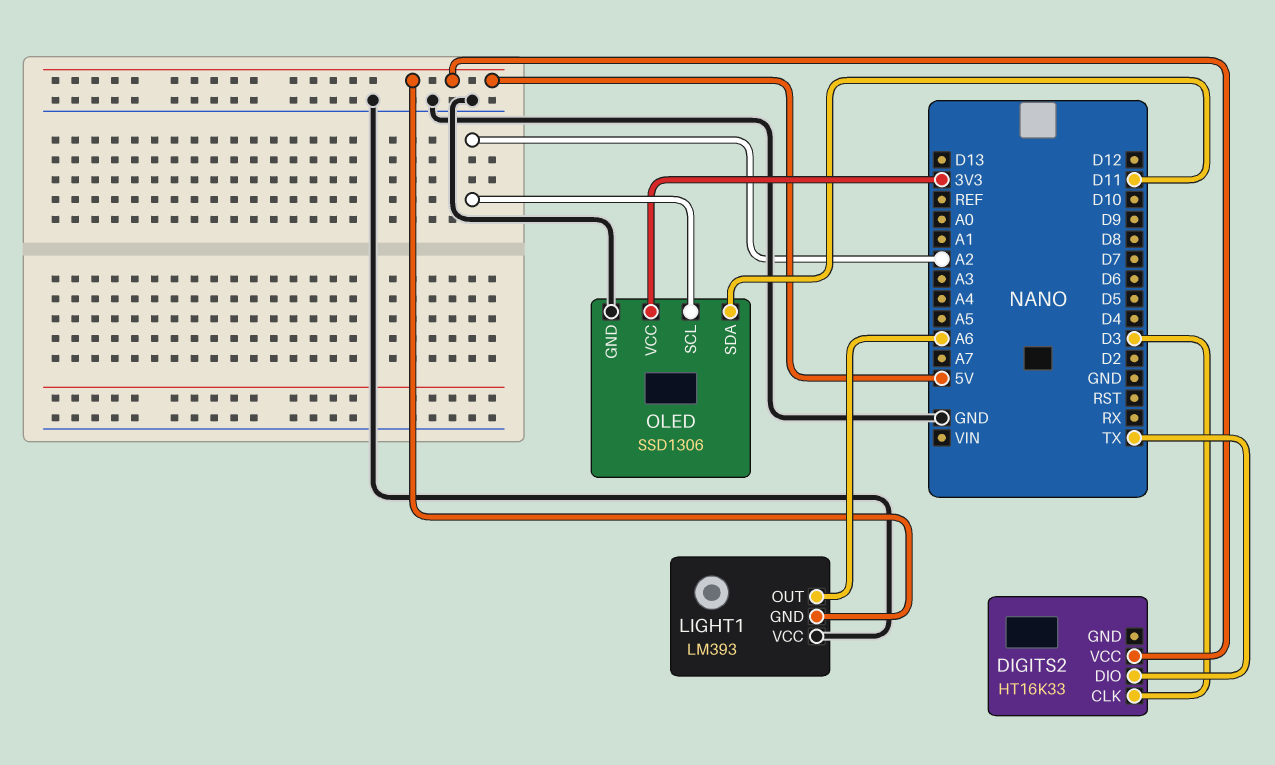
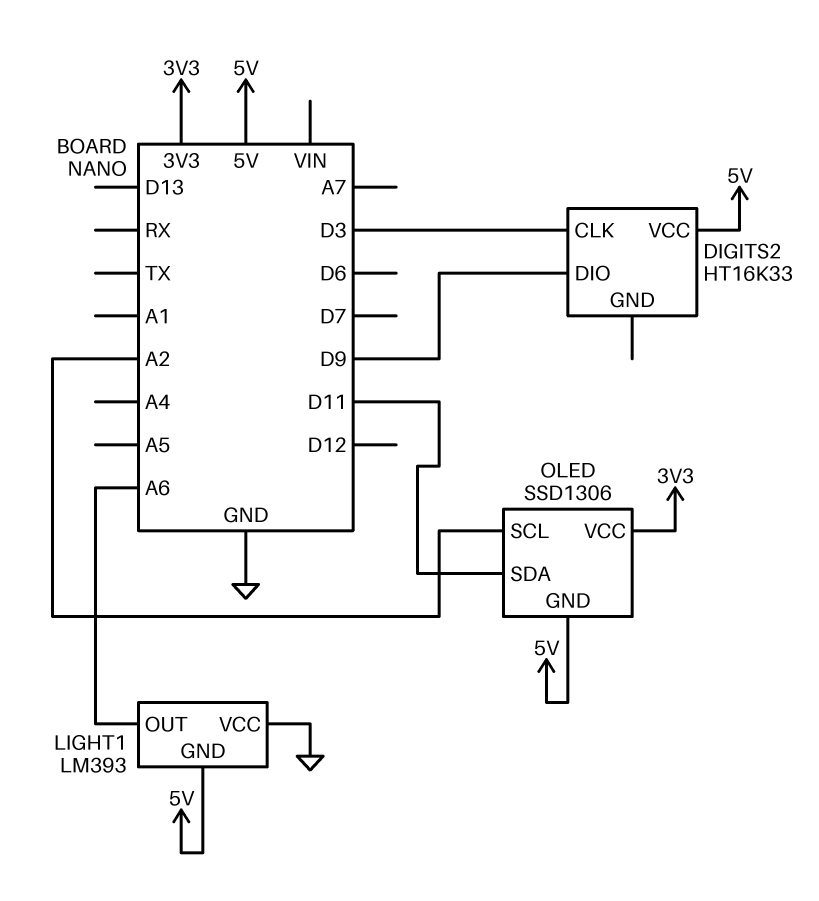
DIGITS2 pin DIO: TX -> D9
OLED pin GND: GND -> 5V

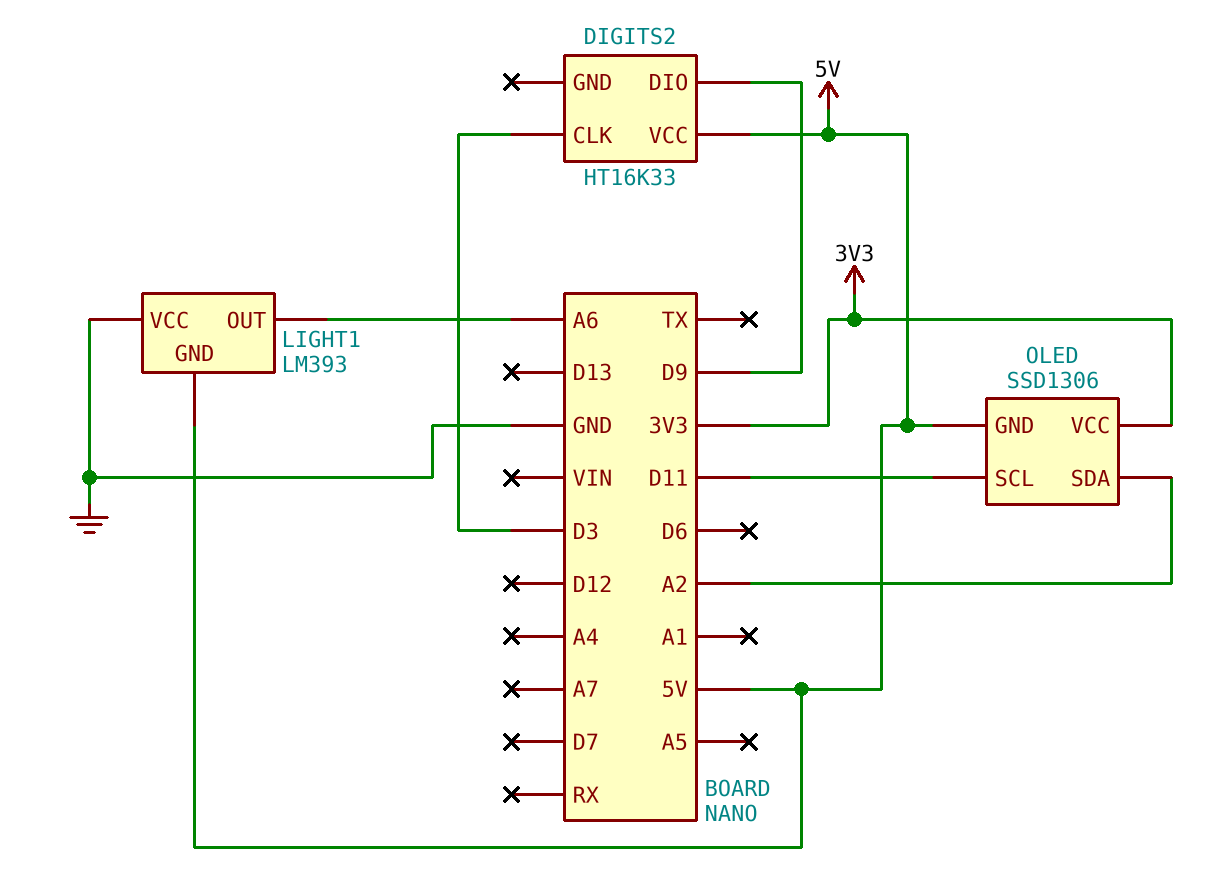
OLED pin SCL: A2 -> D11
OLED pin SDA: D11 -> A2

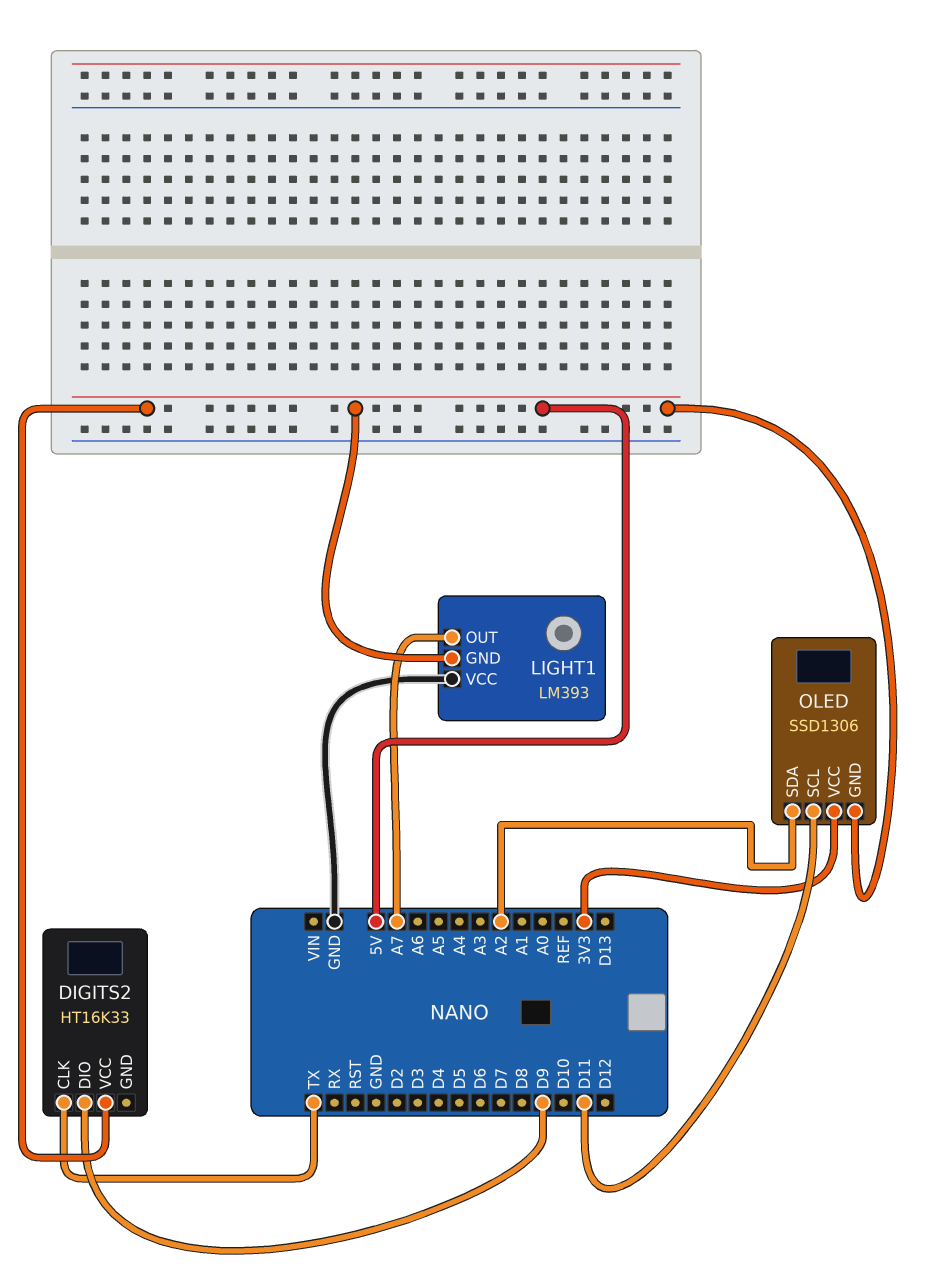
DIGITS2 pin CLK: D3 -> TX
LIGHT1 pin OUT: A6 -> A7

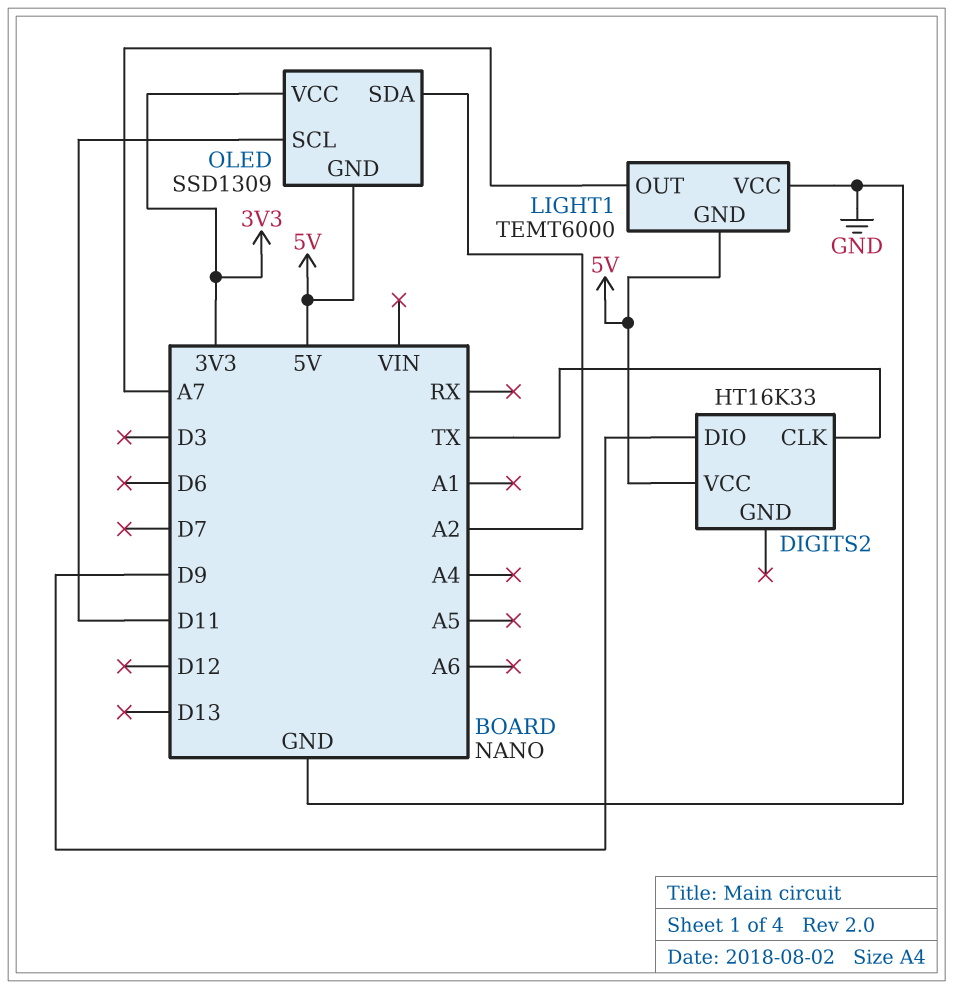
LIGHT1: LM393 -> TEMT6000
OLED: SSD1306 -> SSD1309

